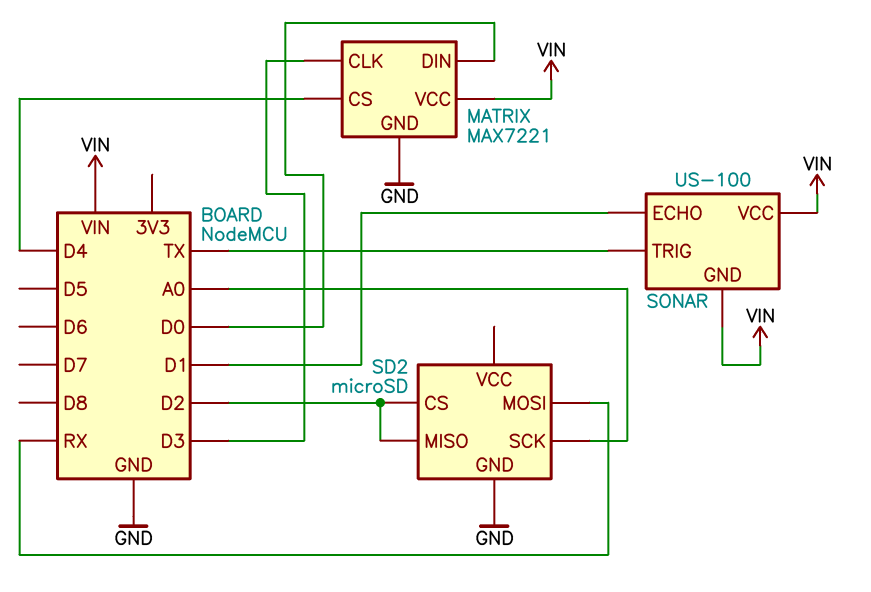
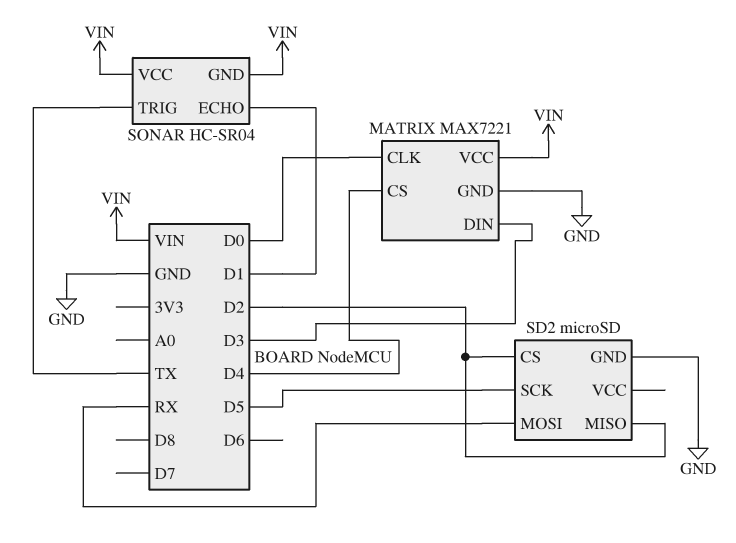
MATRIX pin CLK: D3 -> D0
MATRIX pin DIN: D0 -> D3
SD2 pin SCK: A0 -> D5
SONAR: US-100 -> HC-SR04

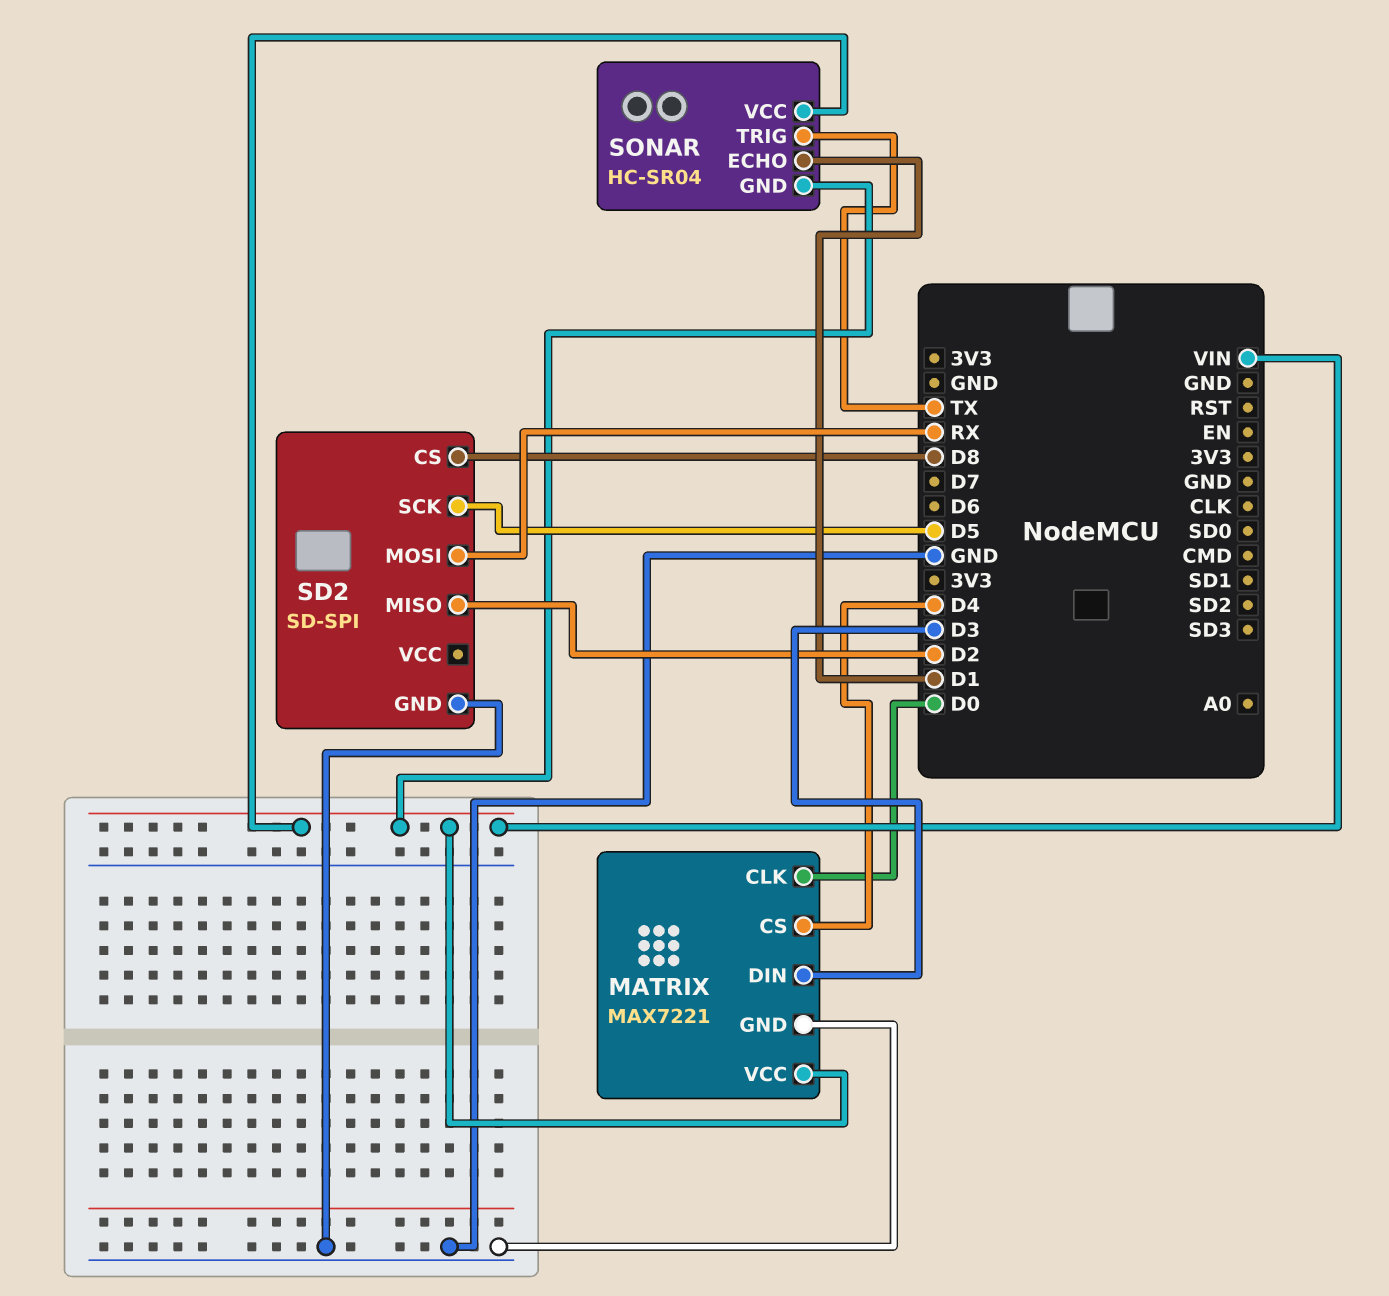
SD2: microSD -> SD-SPI
SD2 pin CS: D2 -> D8

